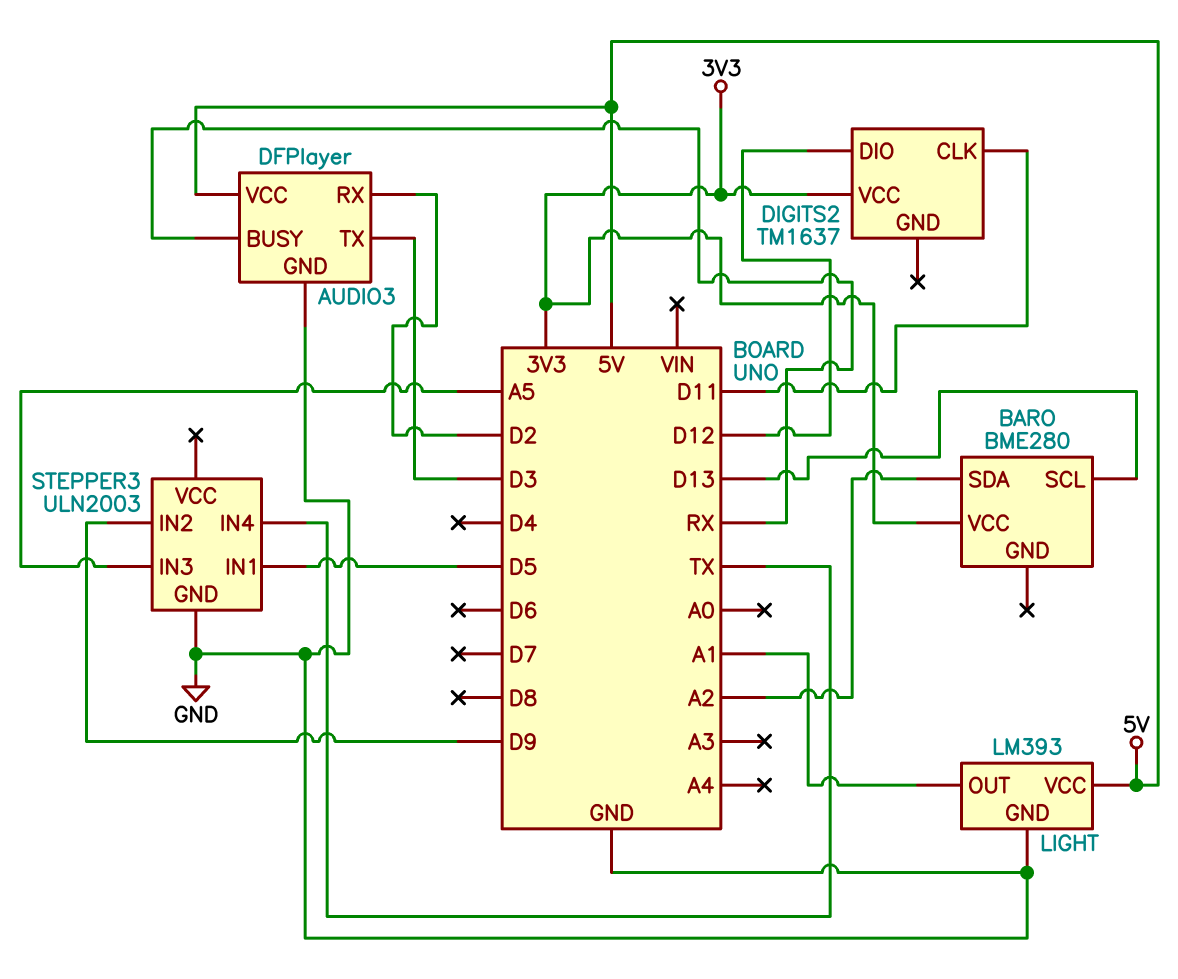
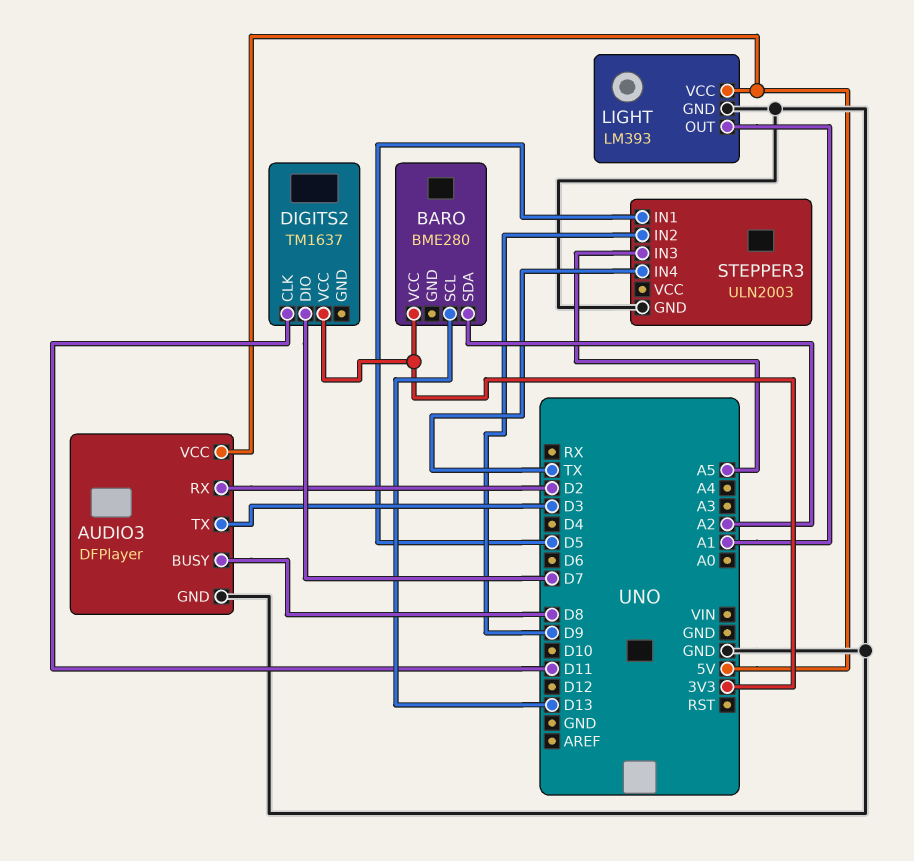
AUDIO3 pin BUSY: RX -> D8
DIGITS2 pin DIO: D12 -> D7

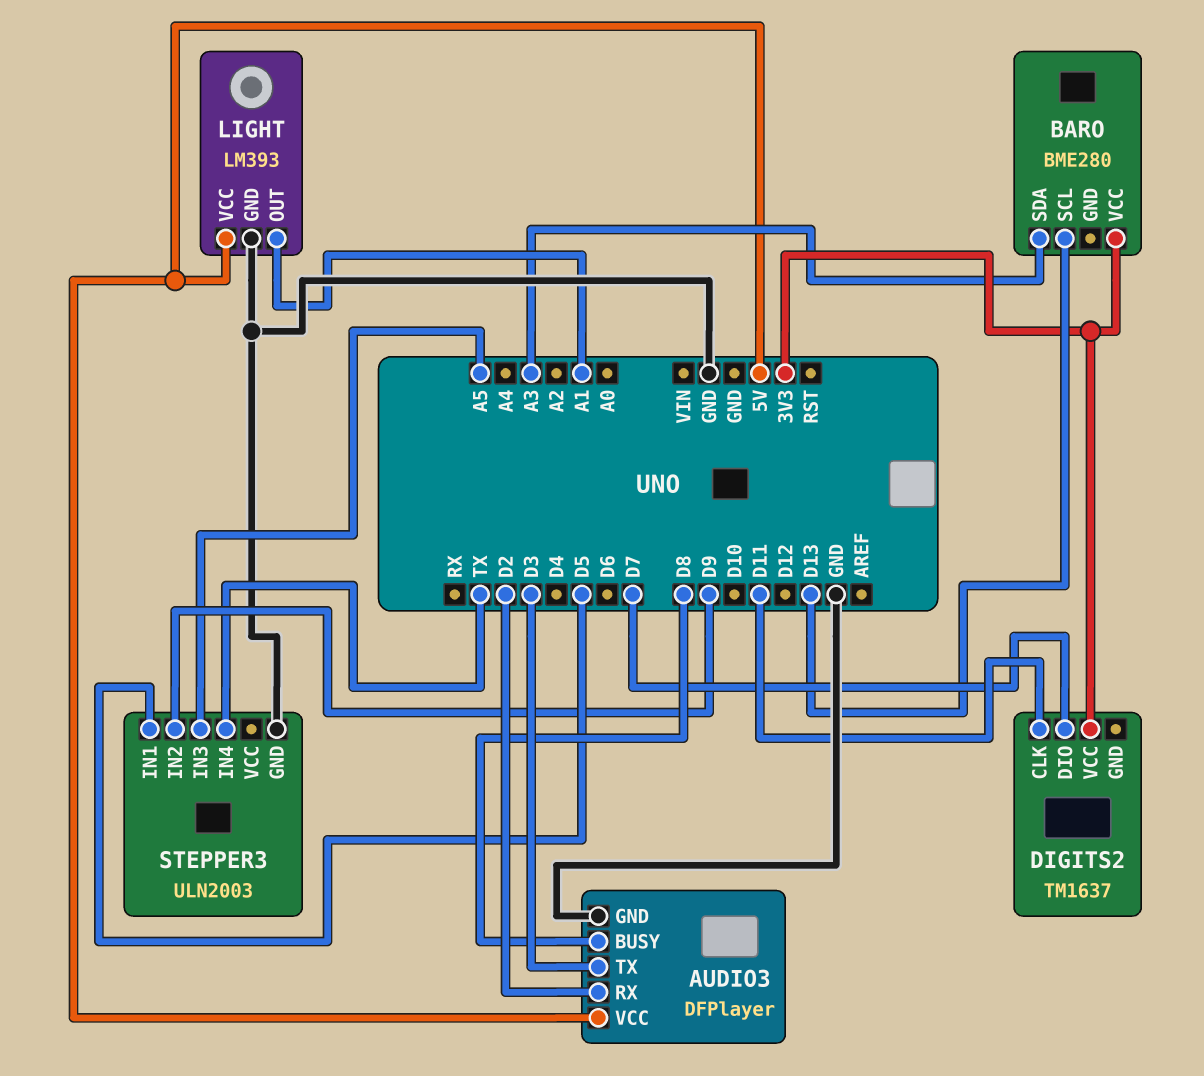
BARO pin SDA: A2 -> A3

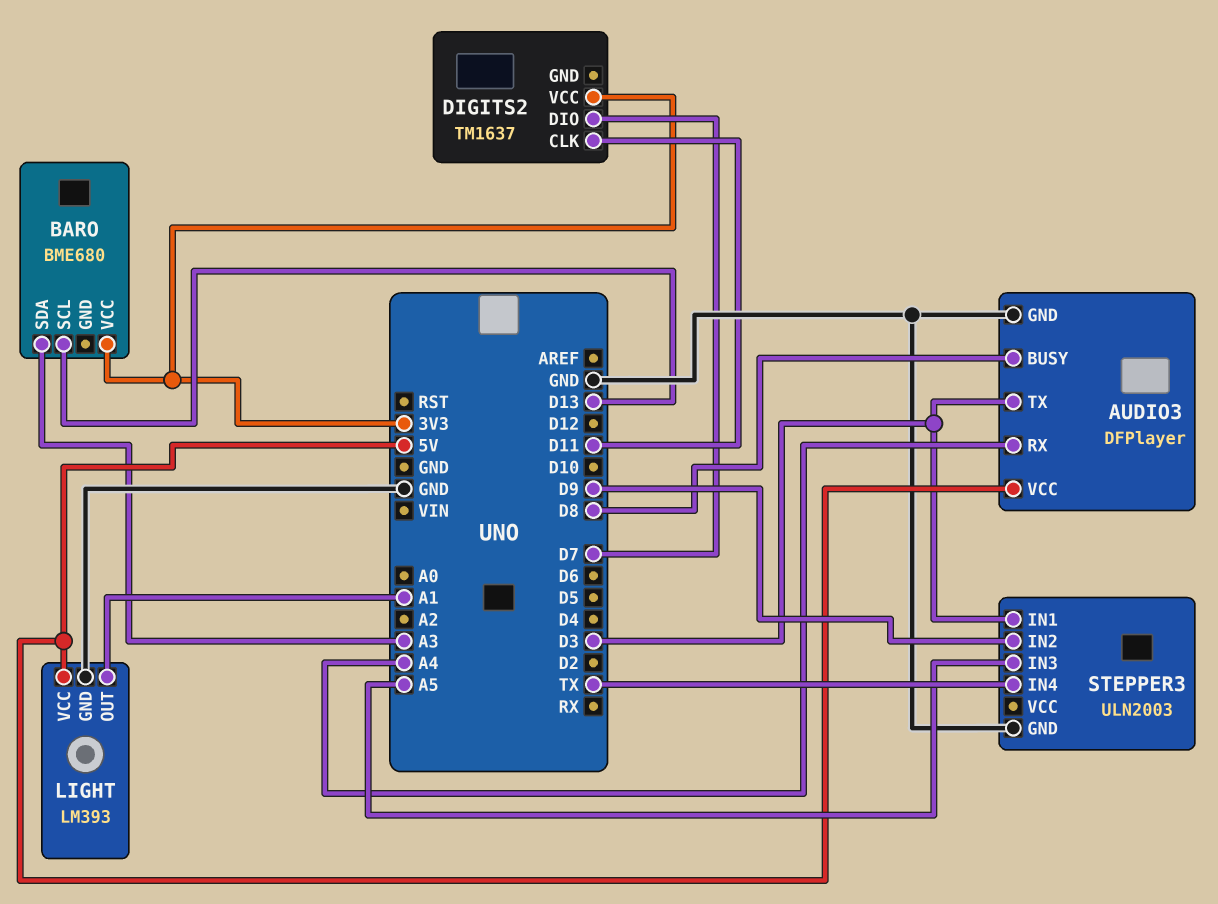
AUDIO3 pin RX: D2 -> A4
BARO: BME280 -> BME680
STEPPER3 pin IN1: D5 -> D3

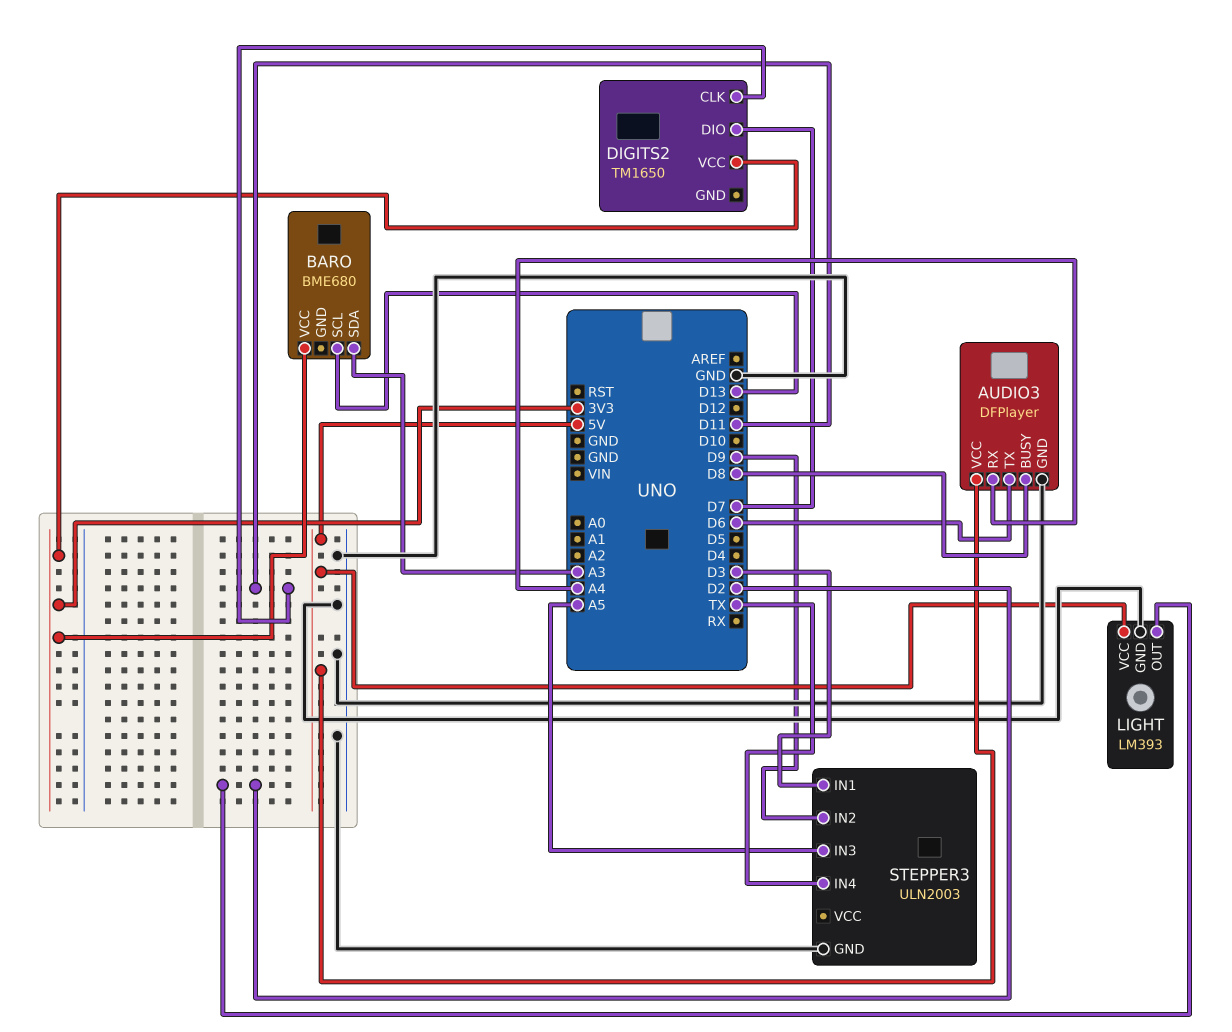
AUDIO3 pin TX: D3 -> D6
DIGITS2: TM1637 -> TM1650
LIGHT pin OUT: A1 -> D2

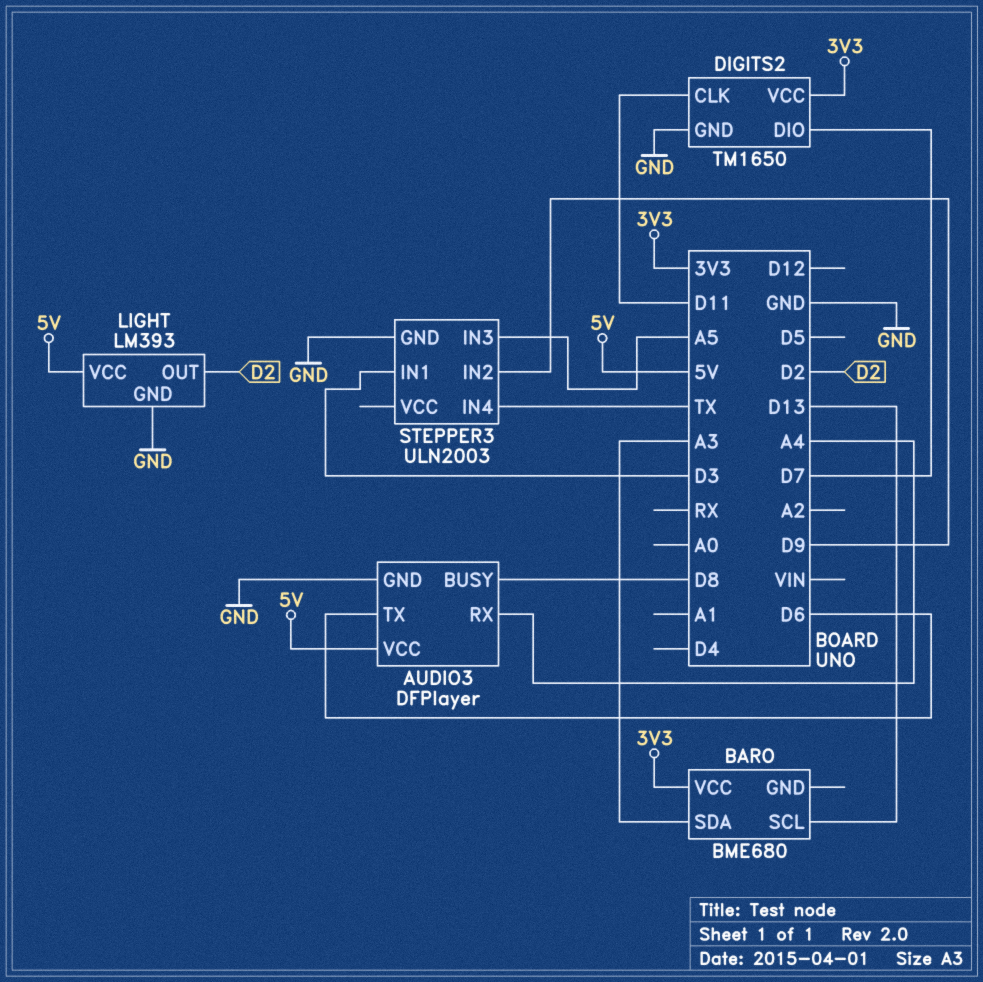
DIGITS2 pin GND: none -> GND

